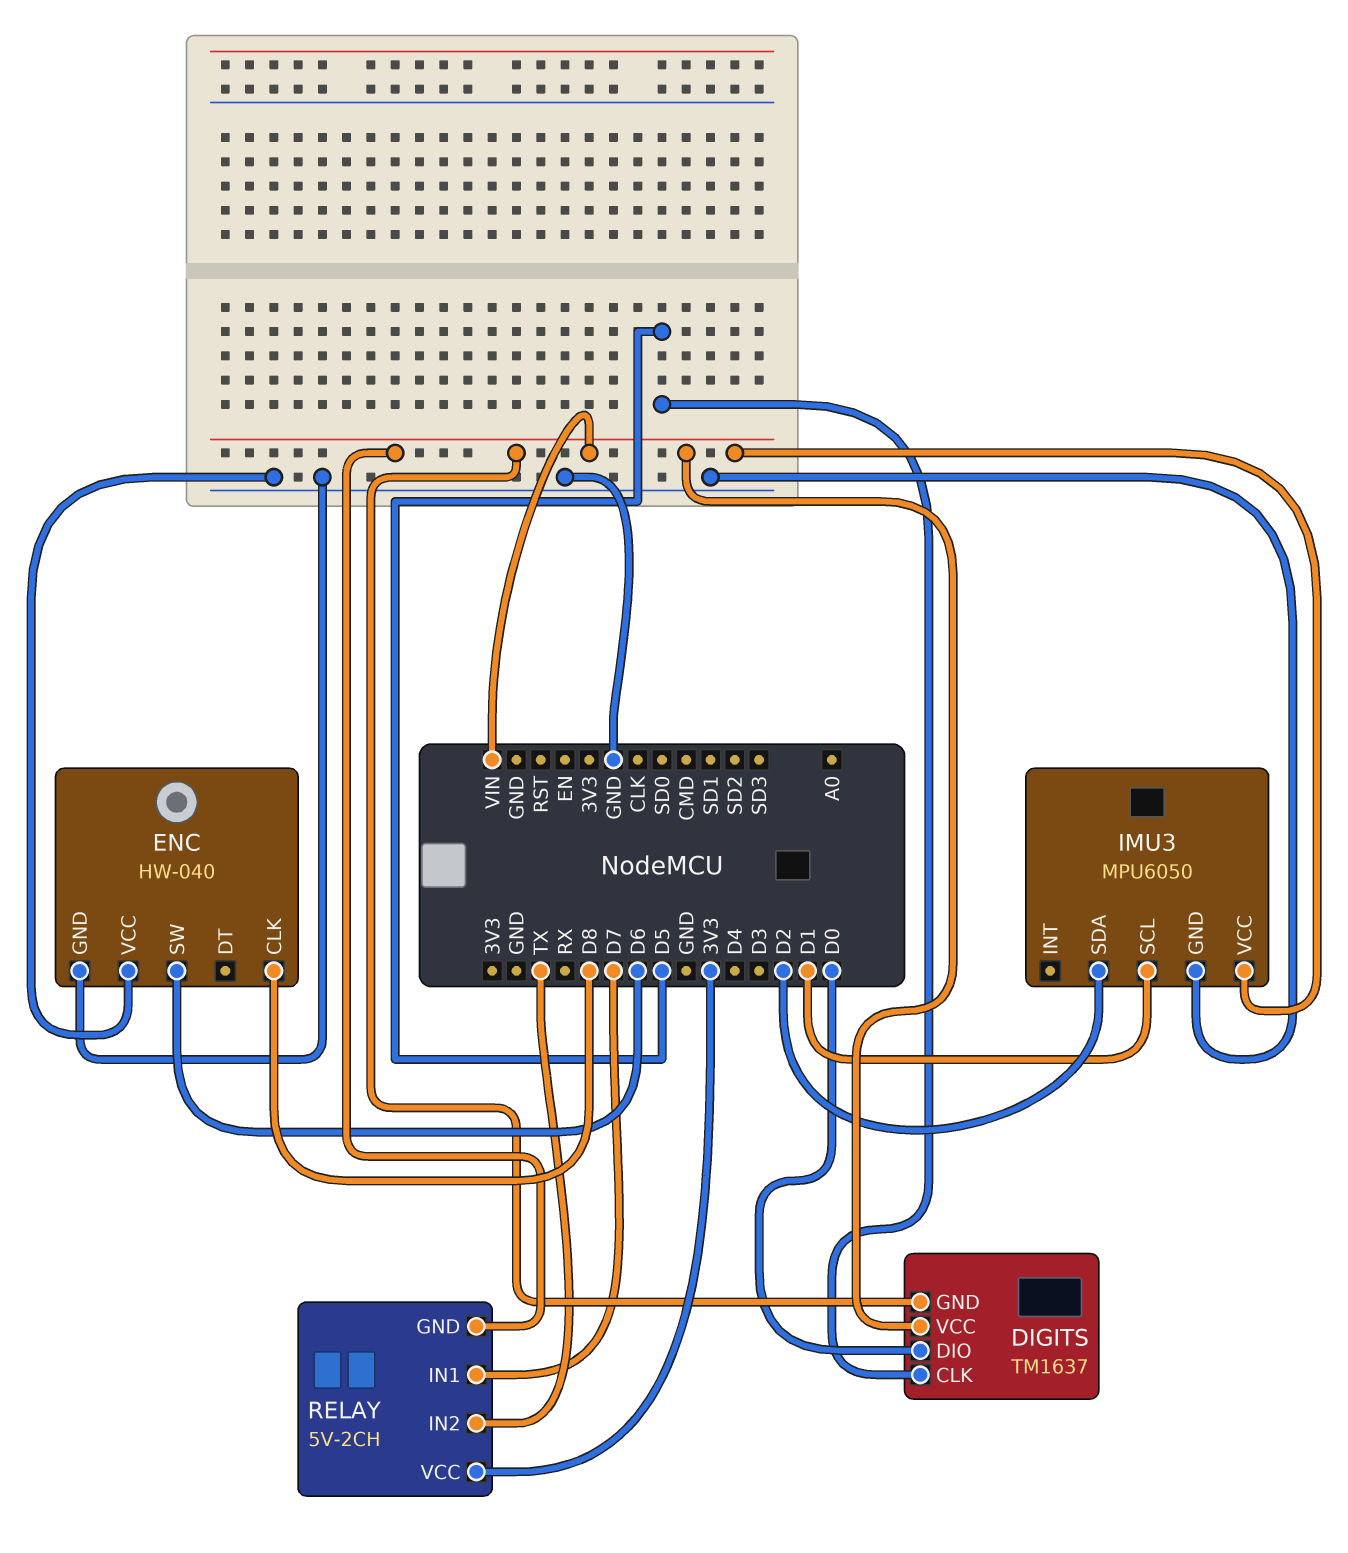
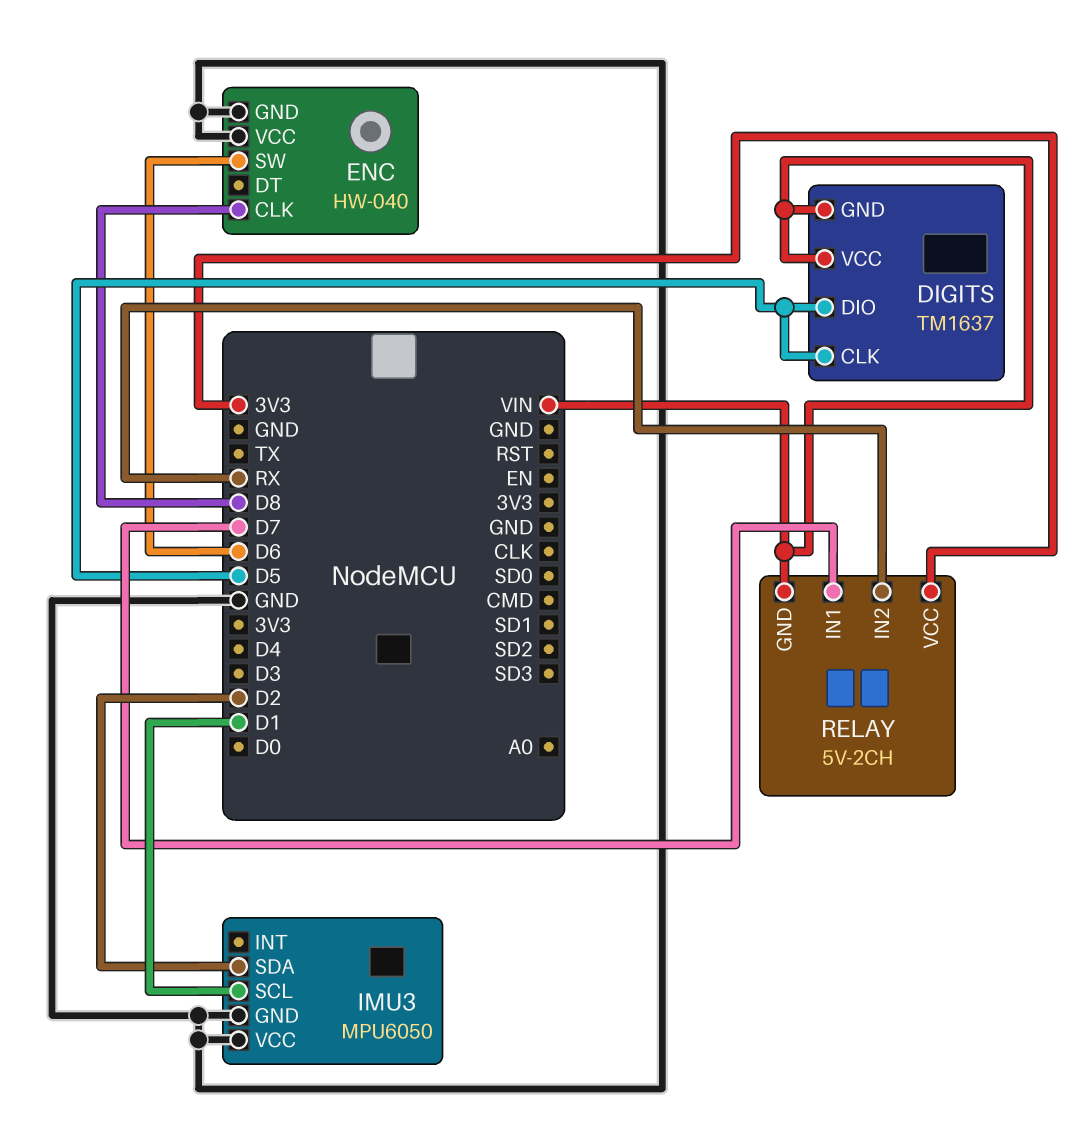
DIGITS pin DIO: D0 -> D5
IMU3 pin VCC: VIN -> GND
RELAY pin IN2: TX -> RX

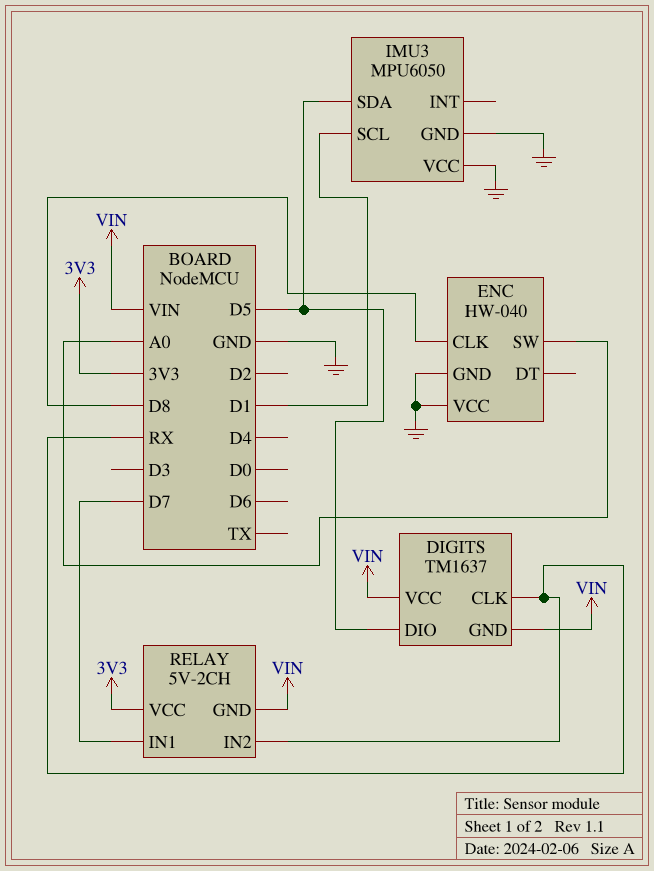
DIGITS pin CLK: D5 -> RX
ENC pin SW: D6 -> A0
IMU3 pin SDA: D2 -> D5

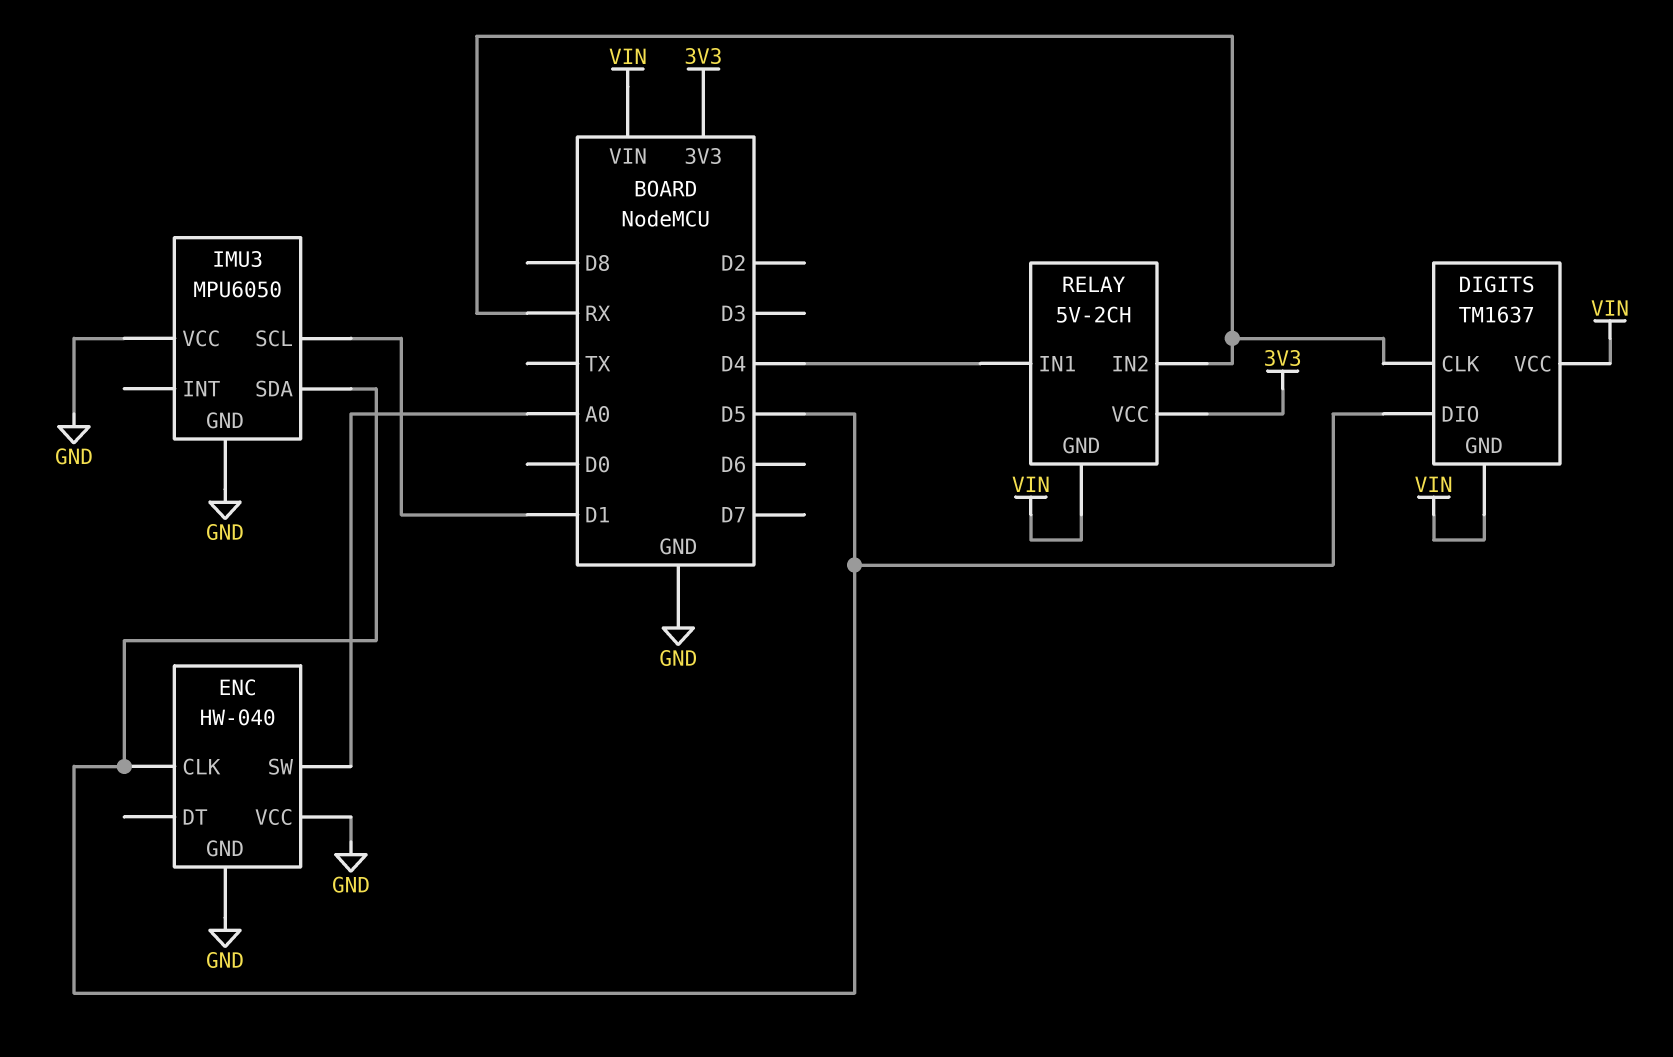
ENC pin CLK: D8 -> D5
RELAY pin IN1: D7 -> D4

